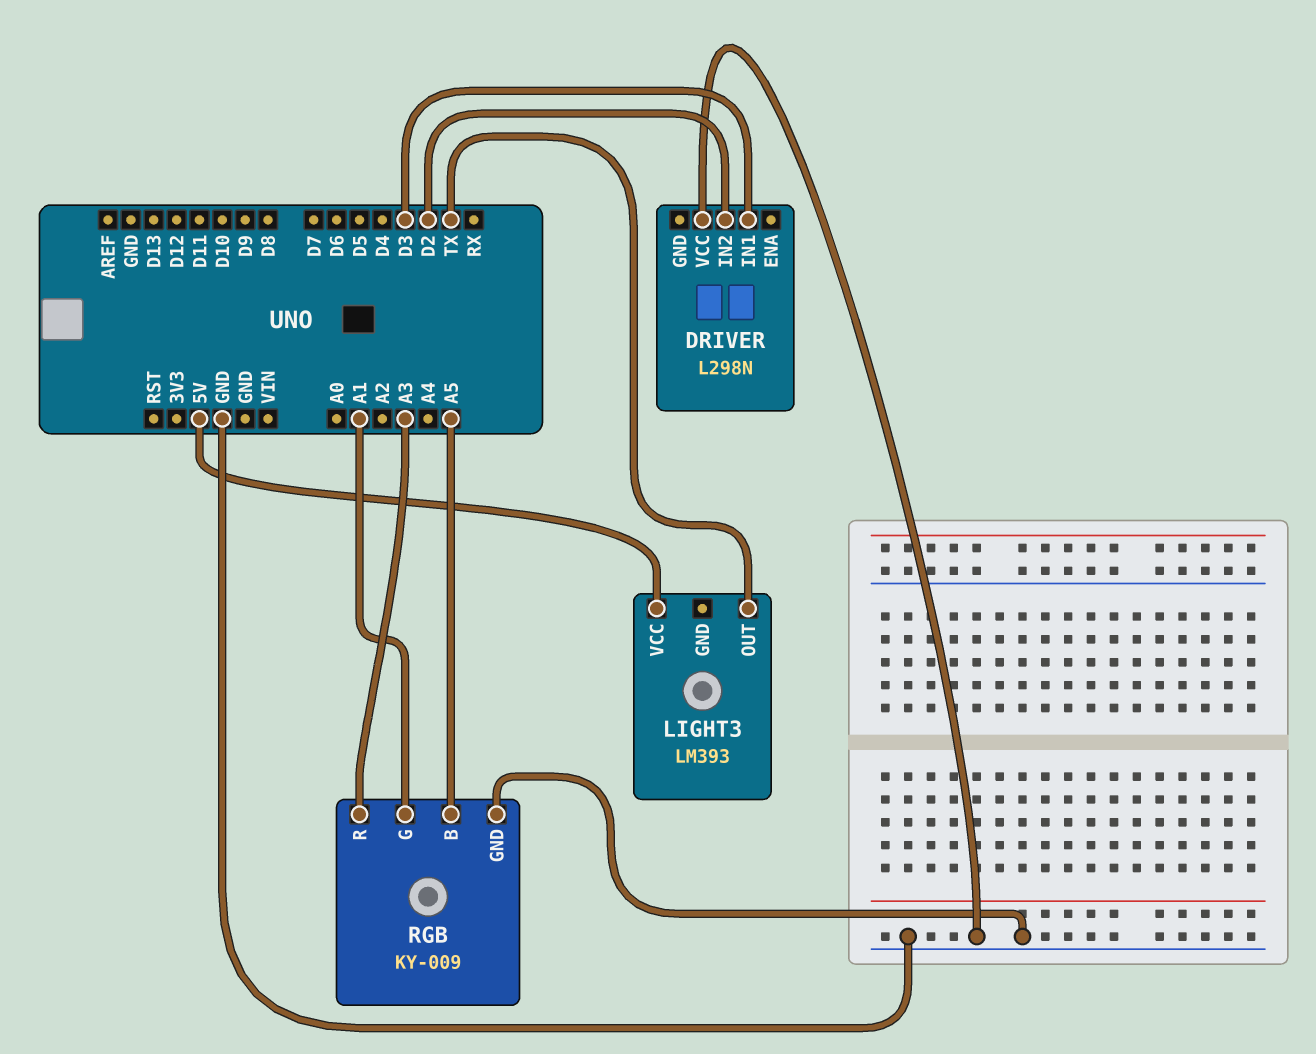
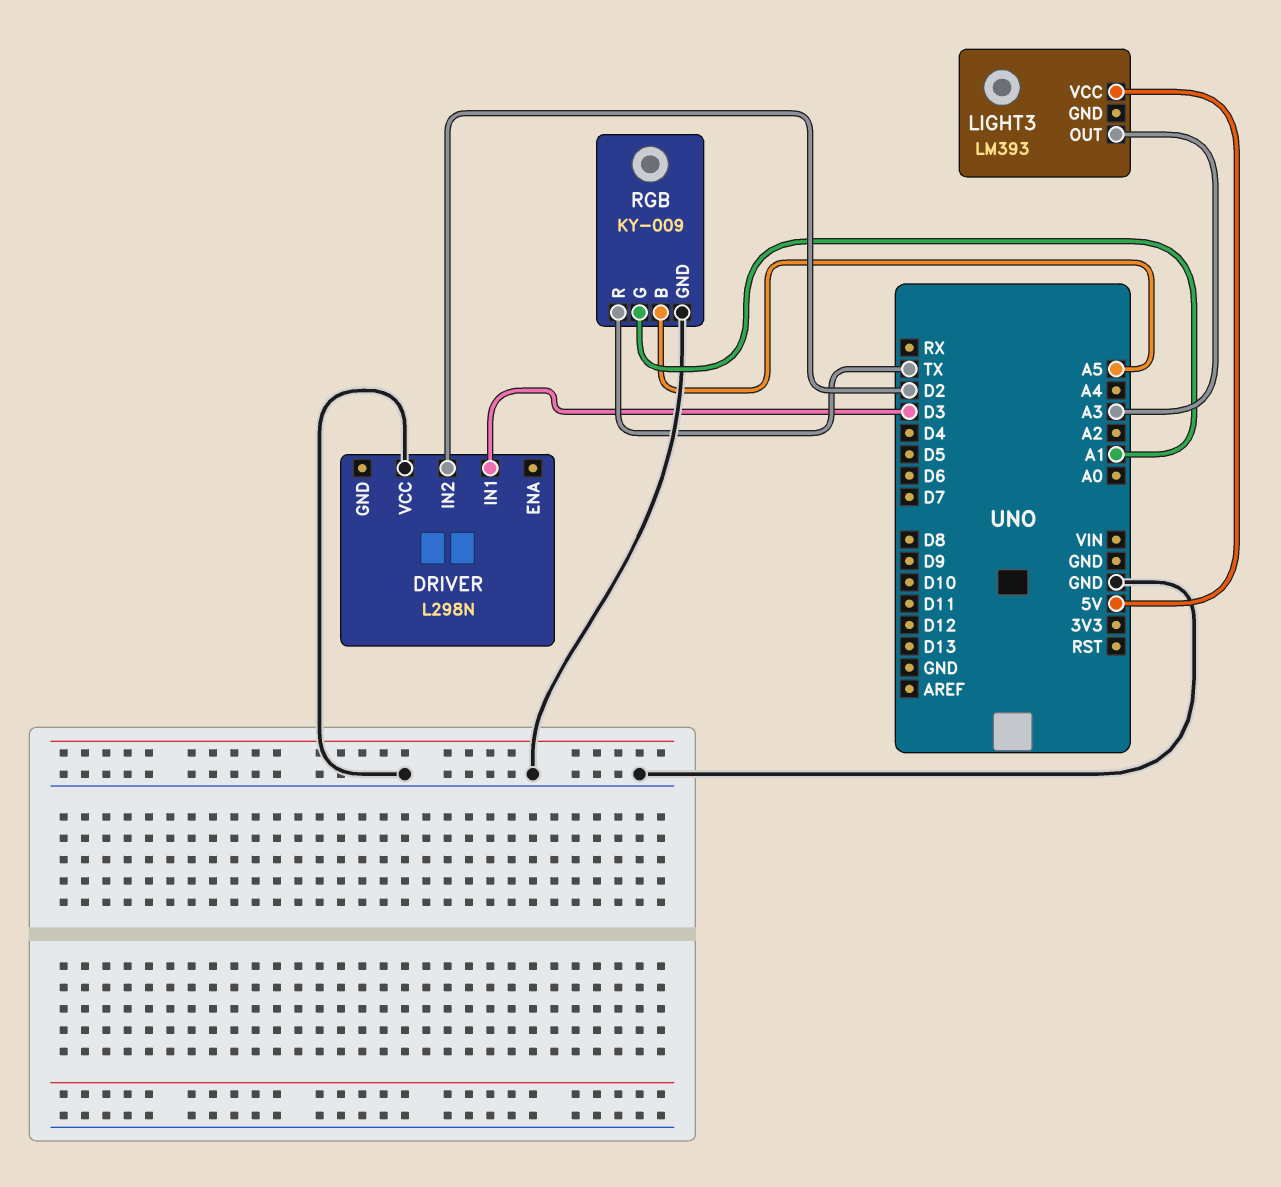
LIGHT3 pin OUT: TX -> A3
RGB pin R: A3 -> TX

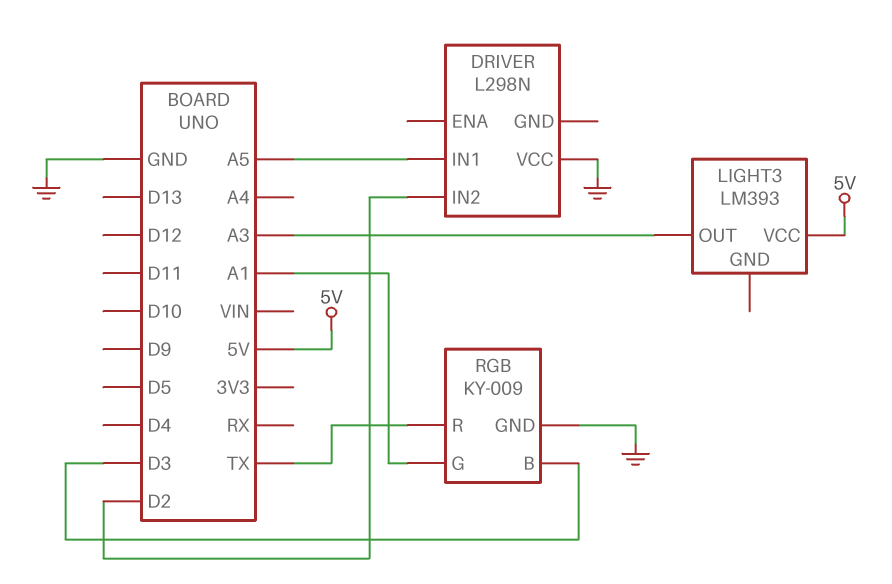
DRIVER pin IN1: D3 -> A5
RGB pin B: A5 -> D3

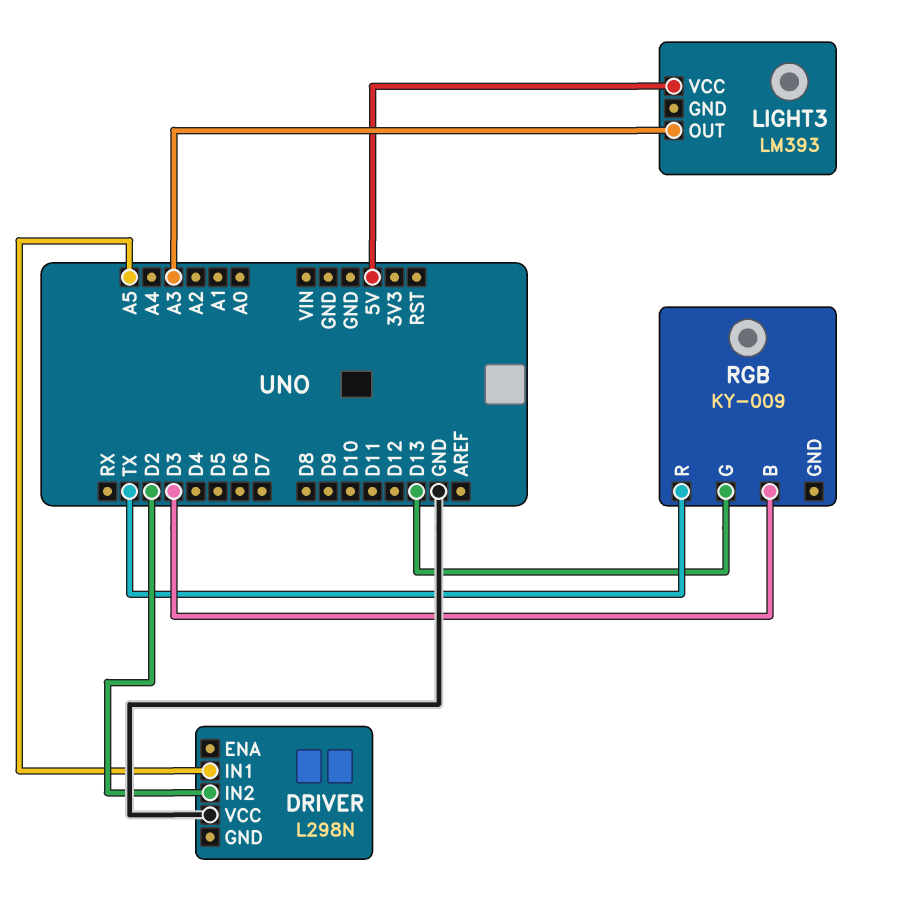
RGB pin G: A1 -> D13
RGB pin GND: GND -> none

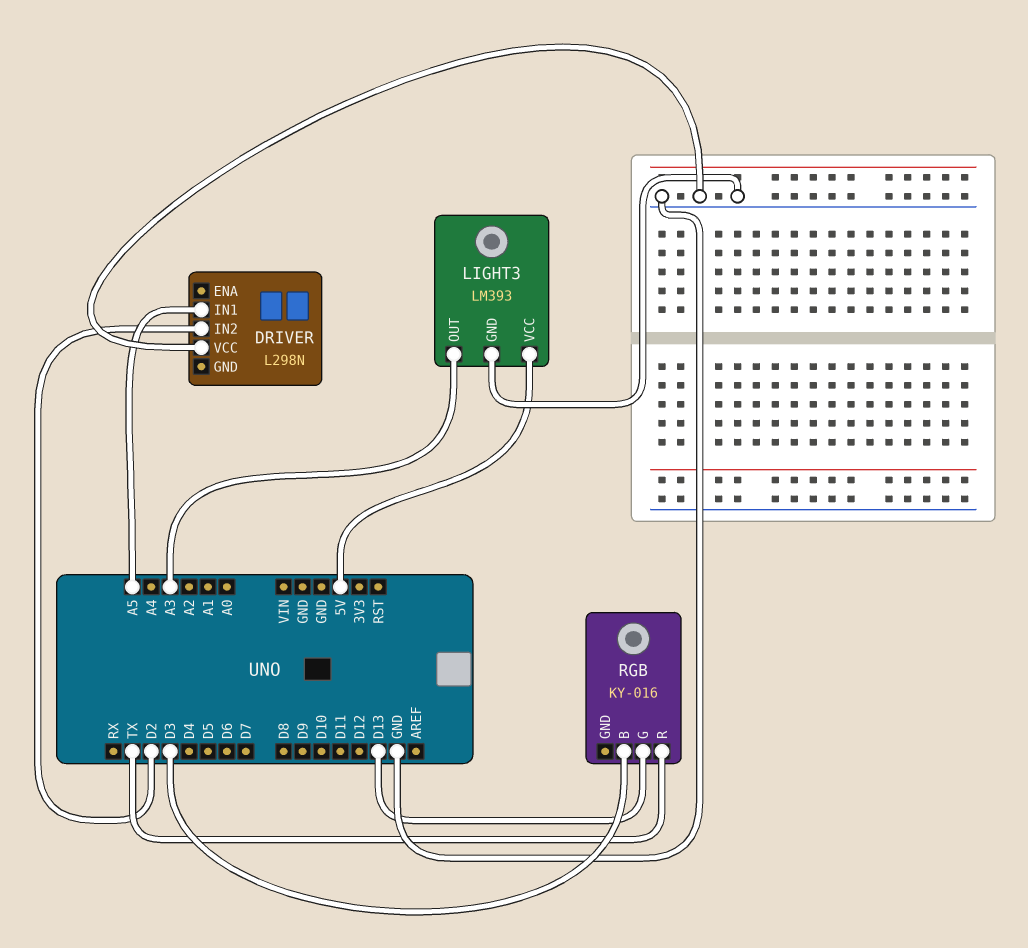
LIGHT3 pin GND: none -> GND
RGB: KY-009 -> KY-016

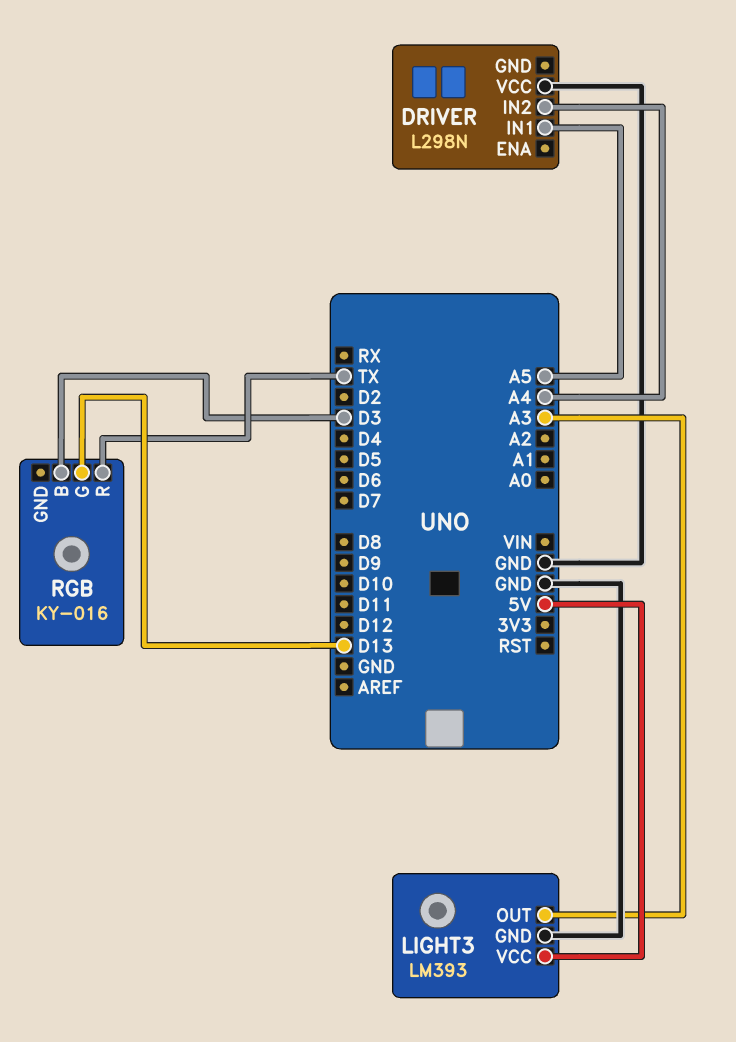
DRIVER pin IN2: D2 -> A4

